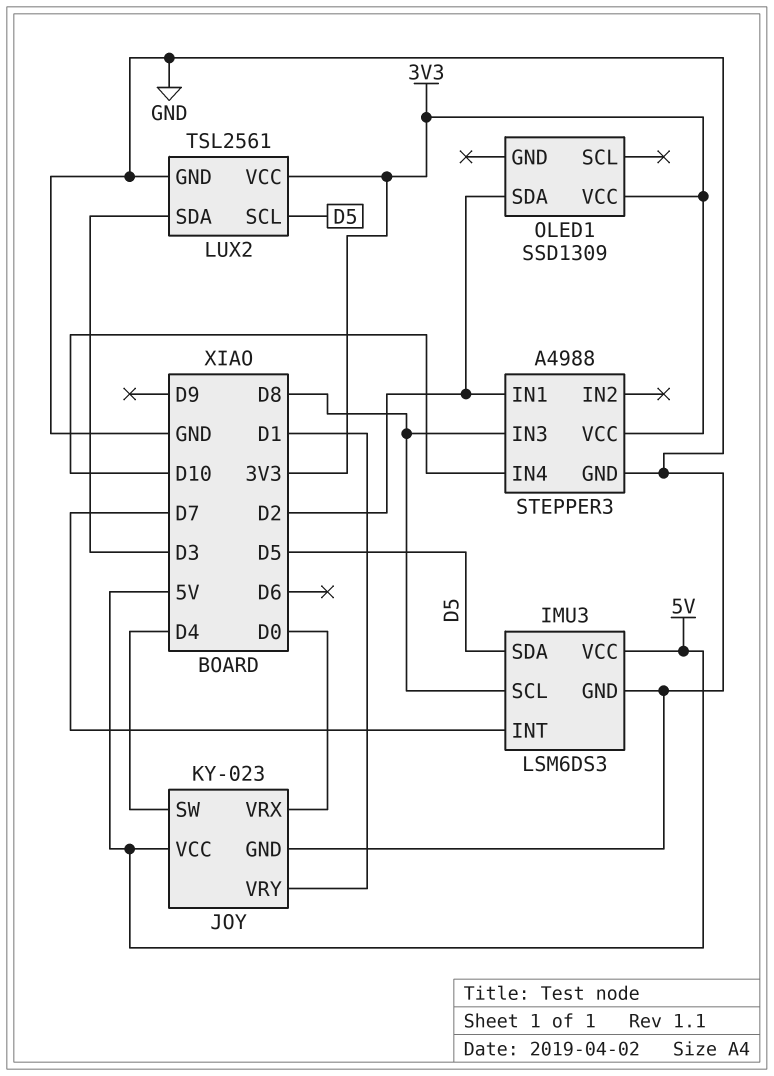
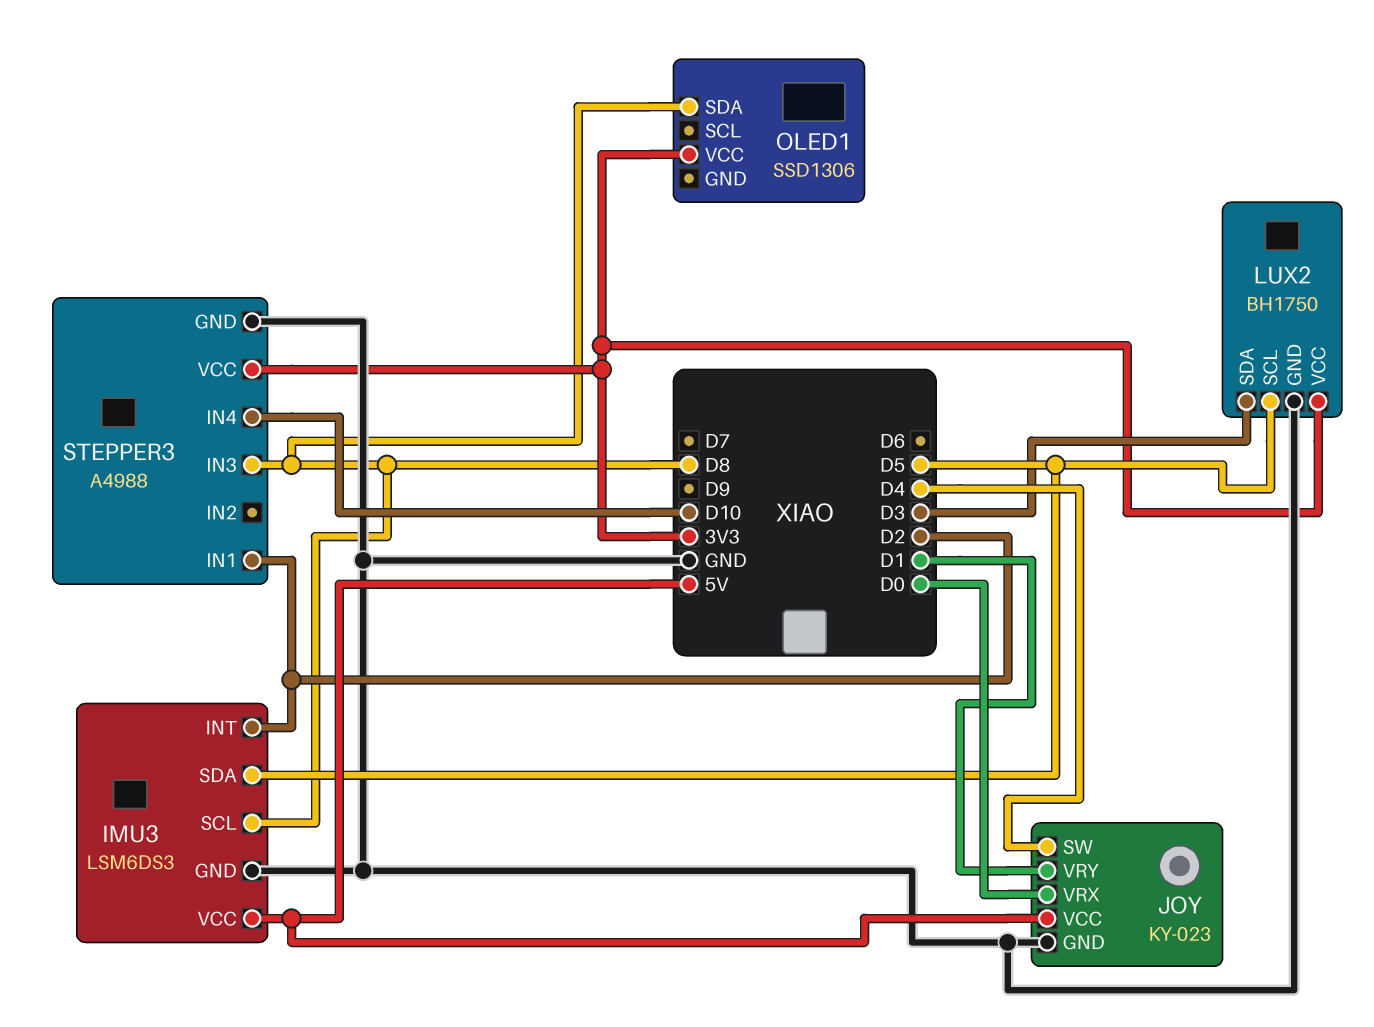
IMU3 pin INT: D7 -> D2
LUX2: TSL2561 -> BH1750
OLED1: SSD1309 -> SSD1306
OLED1 pin SDA: D2 -> D8

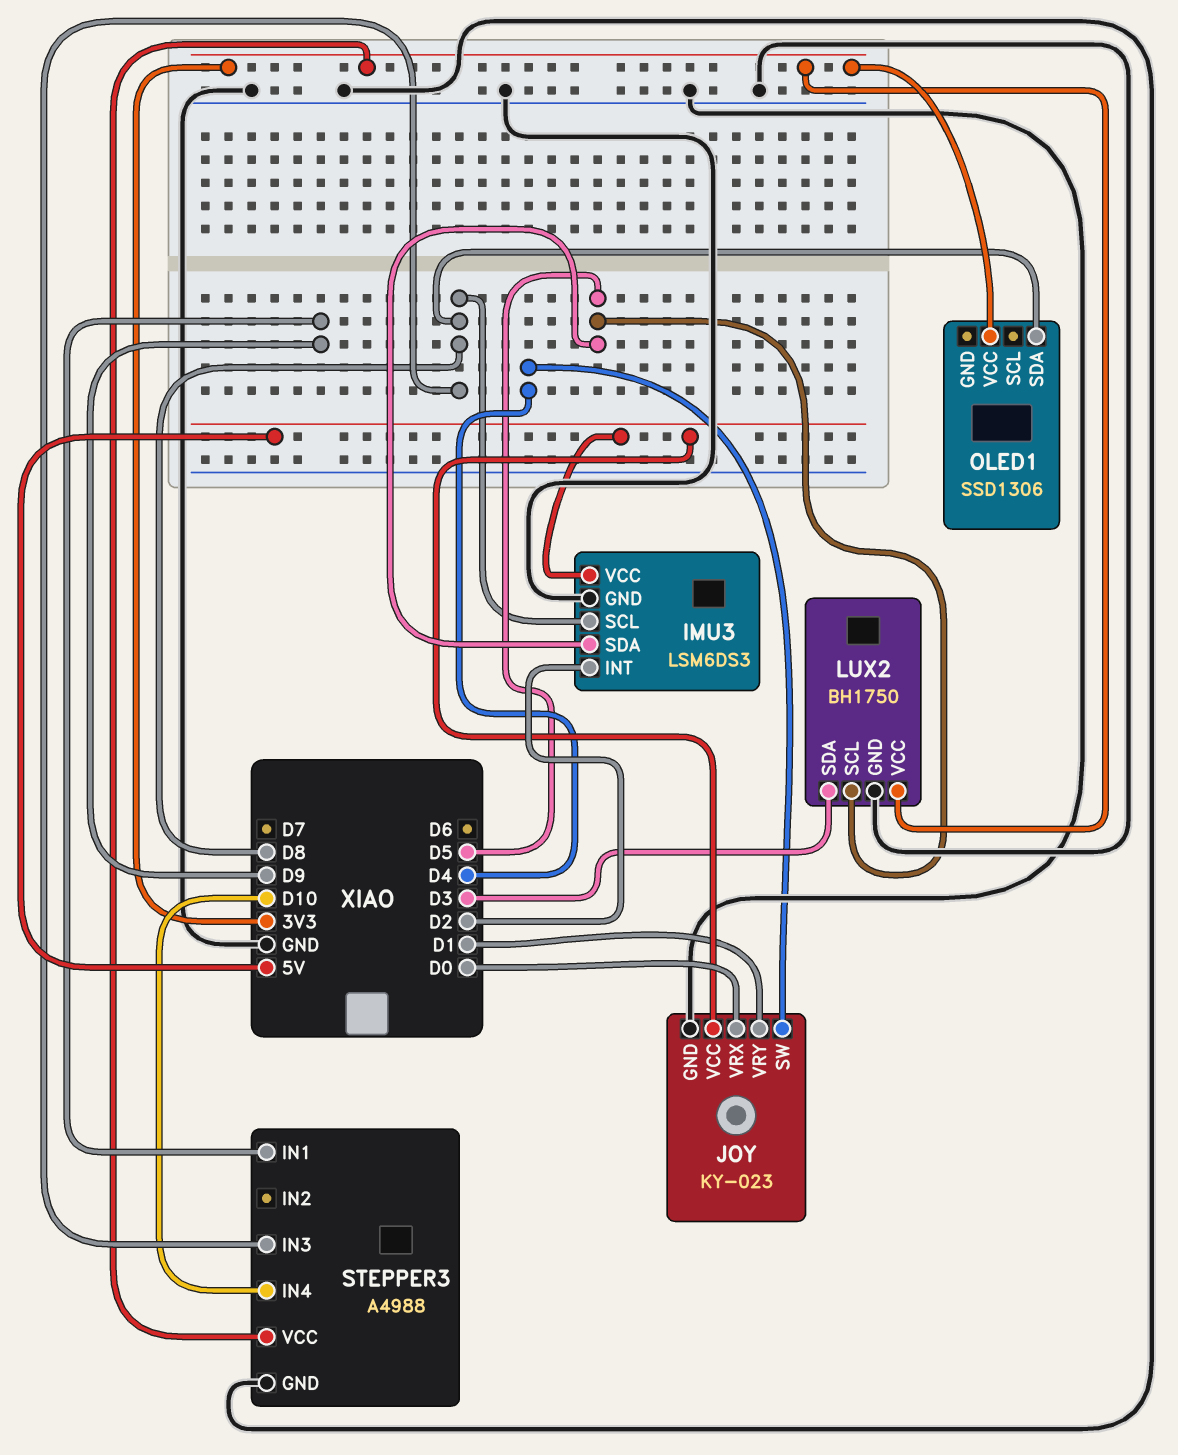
STEPPER3 pin IN1: D2 -> D9

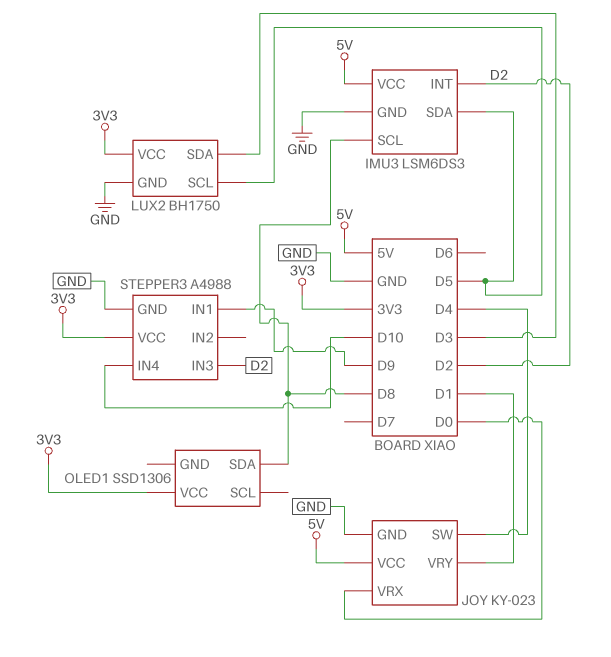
STEPPER3 pin IN3: D8 -> D2

